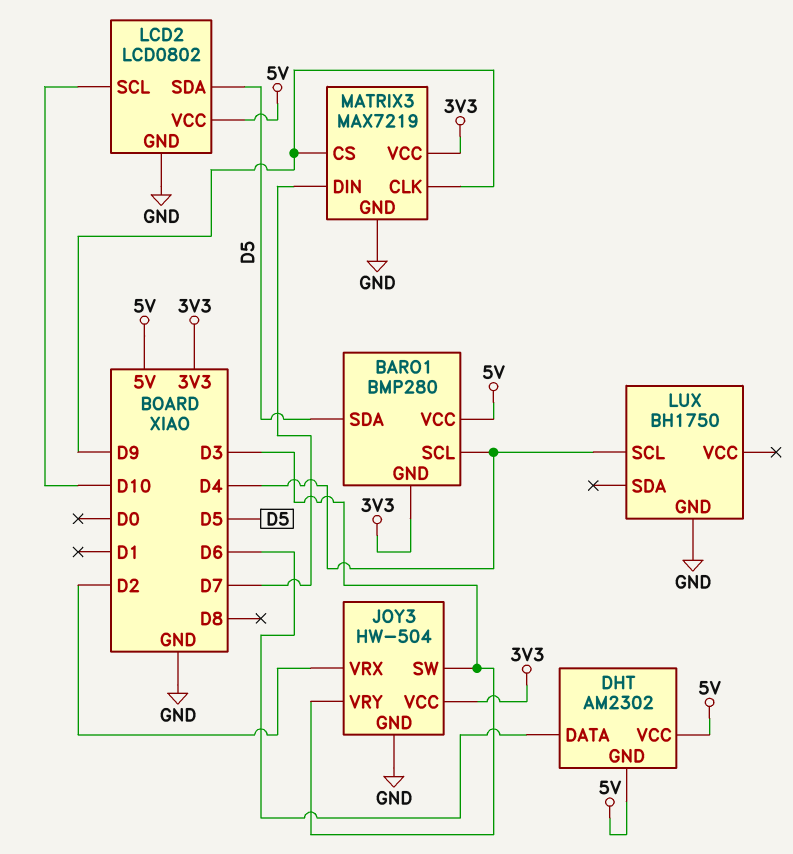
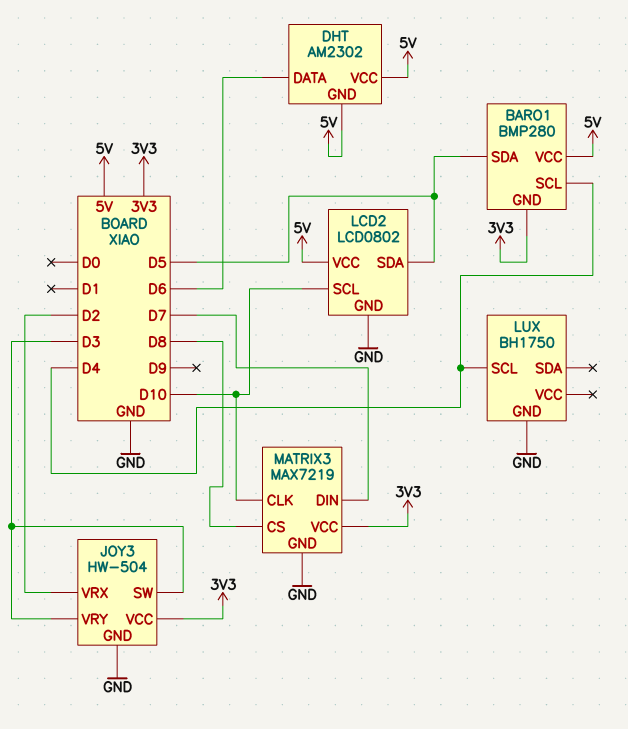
MATRIX3 pin CLK: D9 -> D10
MATRIX3 pin CS: D9 -> D8

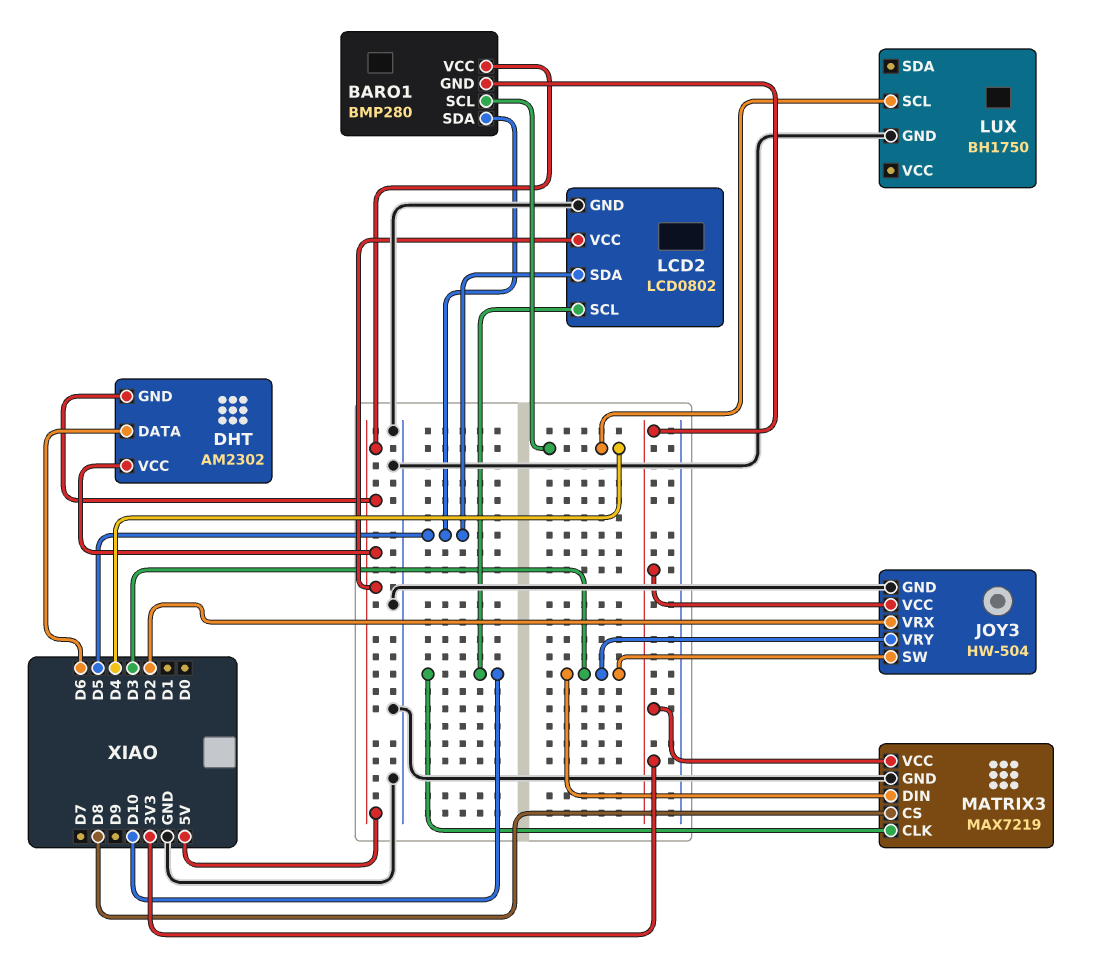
MATRIX3 pin DIN: D7 -> D3

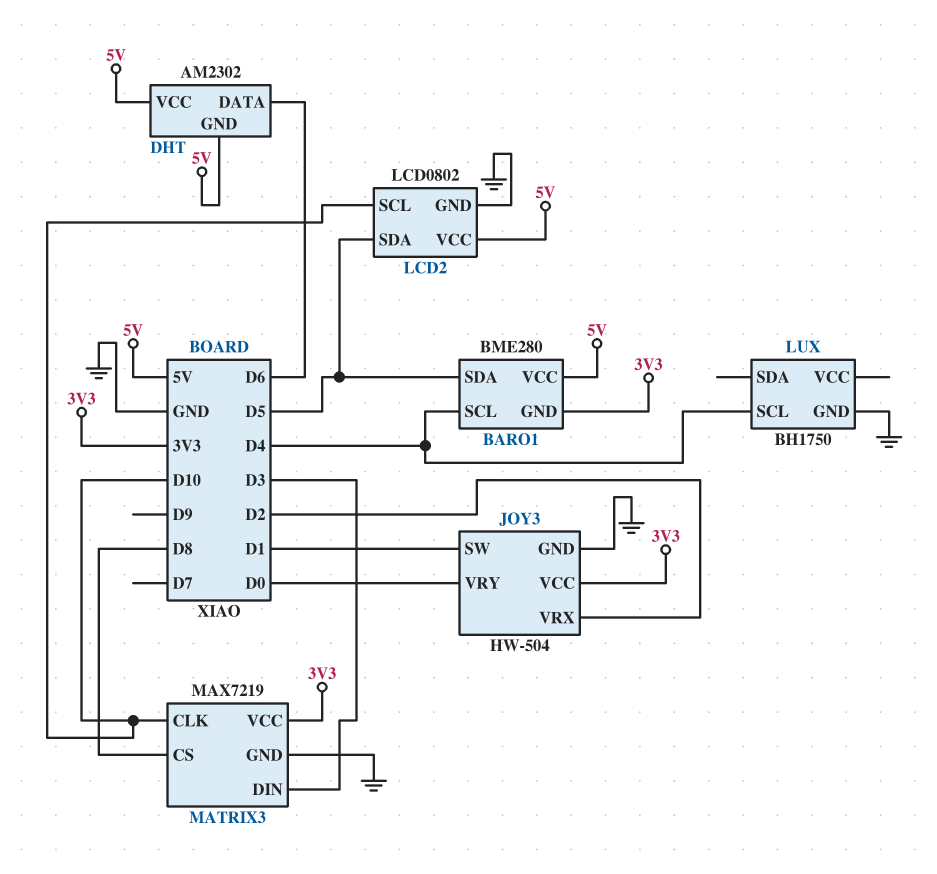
BARO1: BMP280 -> BME280
JOY3 pin SW: D3 -> D1
JOY3 pin VRY: D3 -> D0

